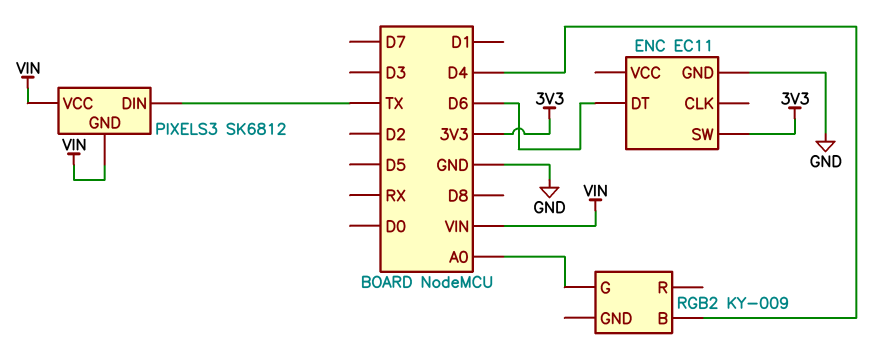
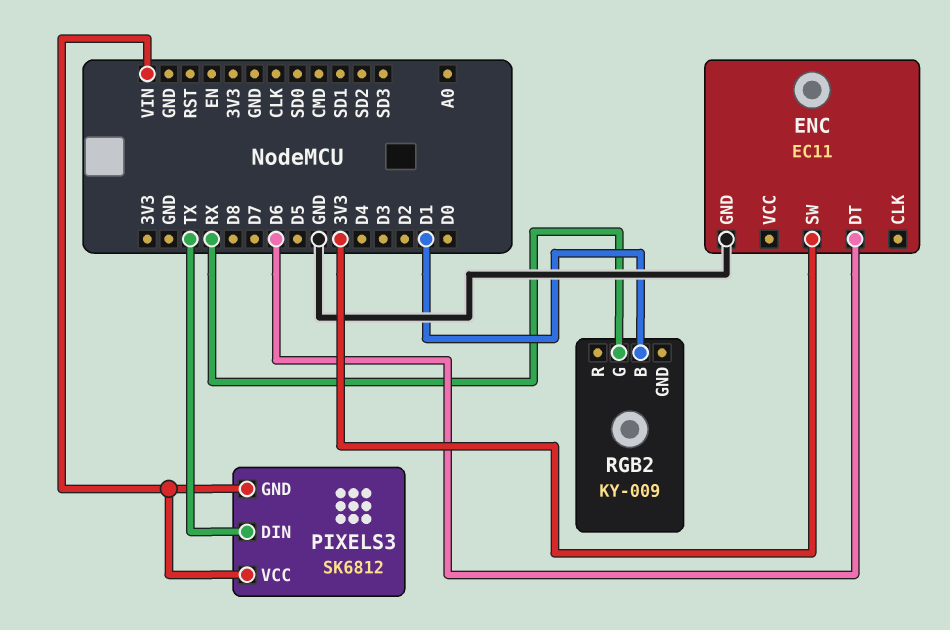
RGB2 pin B: D4 -> D1
RGB2 pin G: A0 -> RX

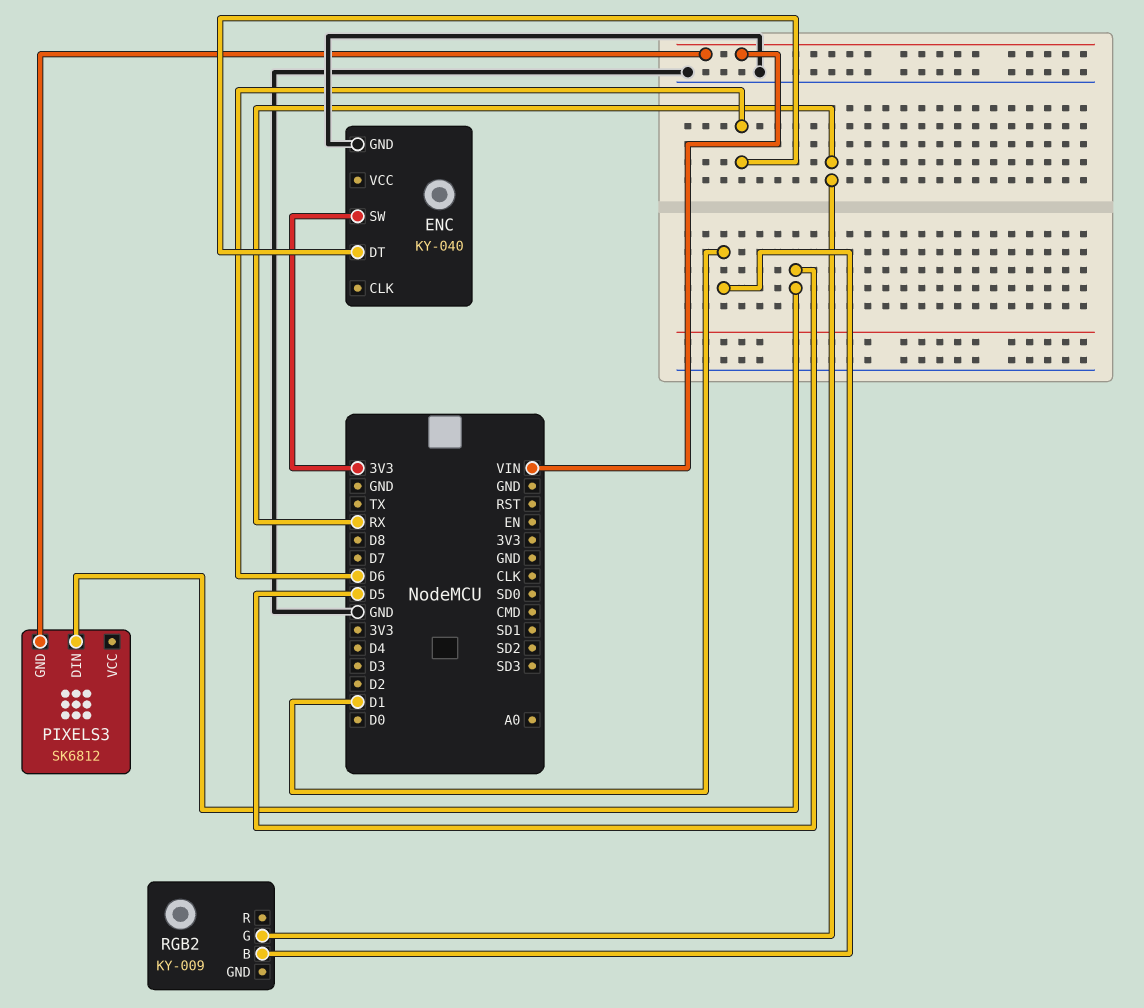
ENC: EC11 -> KY-040
PIXELS3 pin DIN: TX -> D5
PIXELS3 pin VCC: VIN -> none

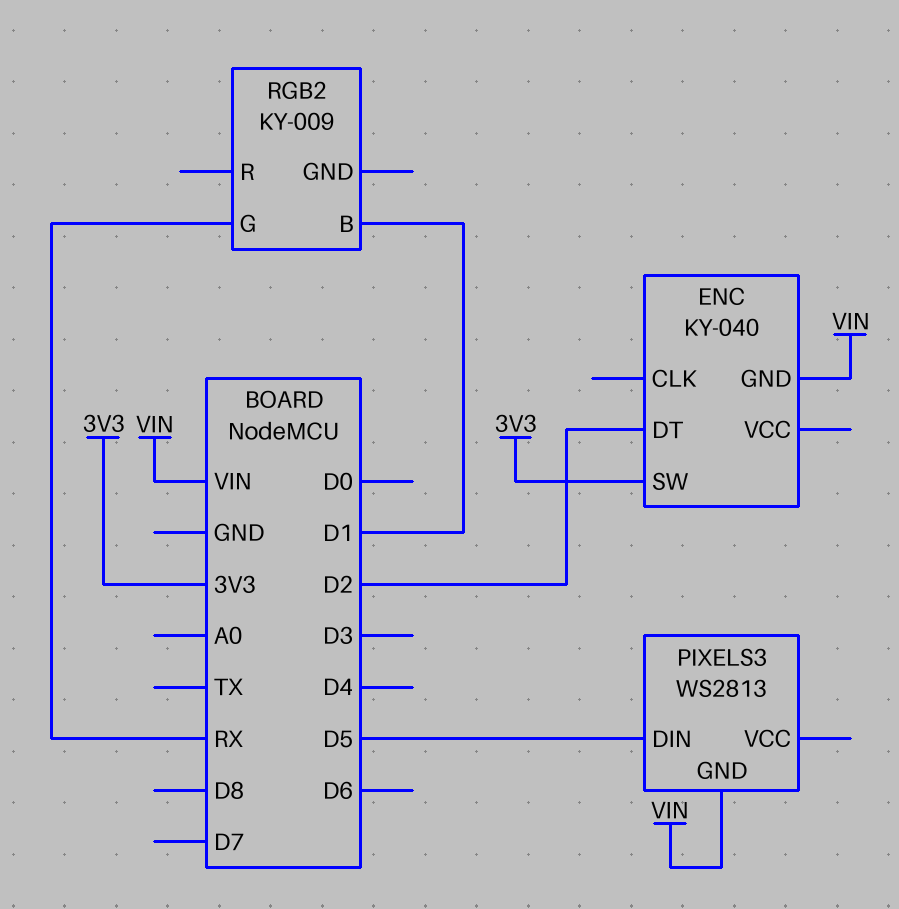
ENC pin DT: D6 -> D2
ENC pin GND: GND -> VIN
PIXELS3: SK6812 -> WS2813

